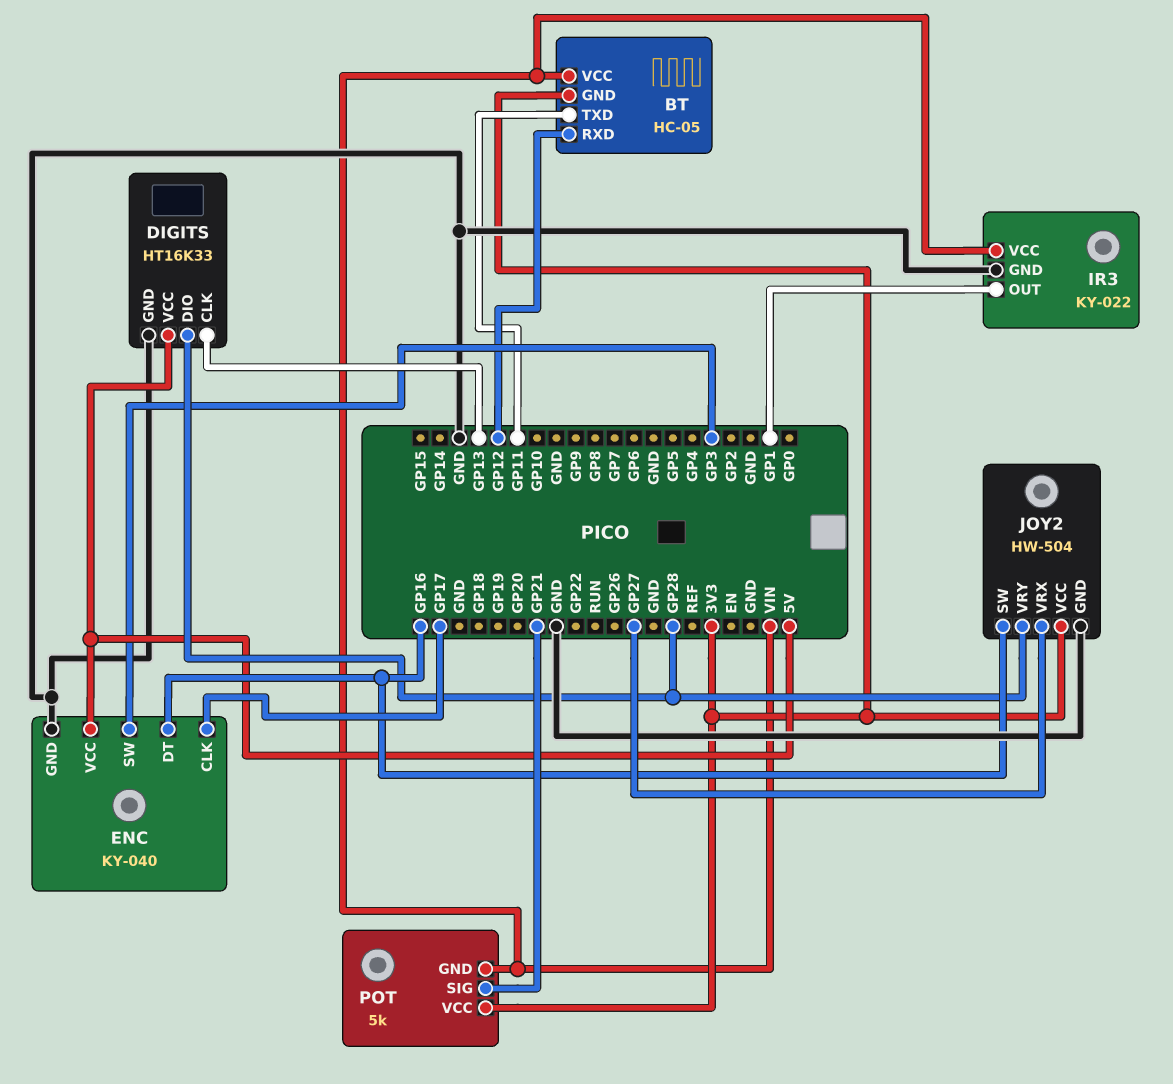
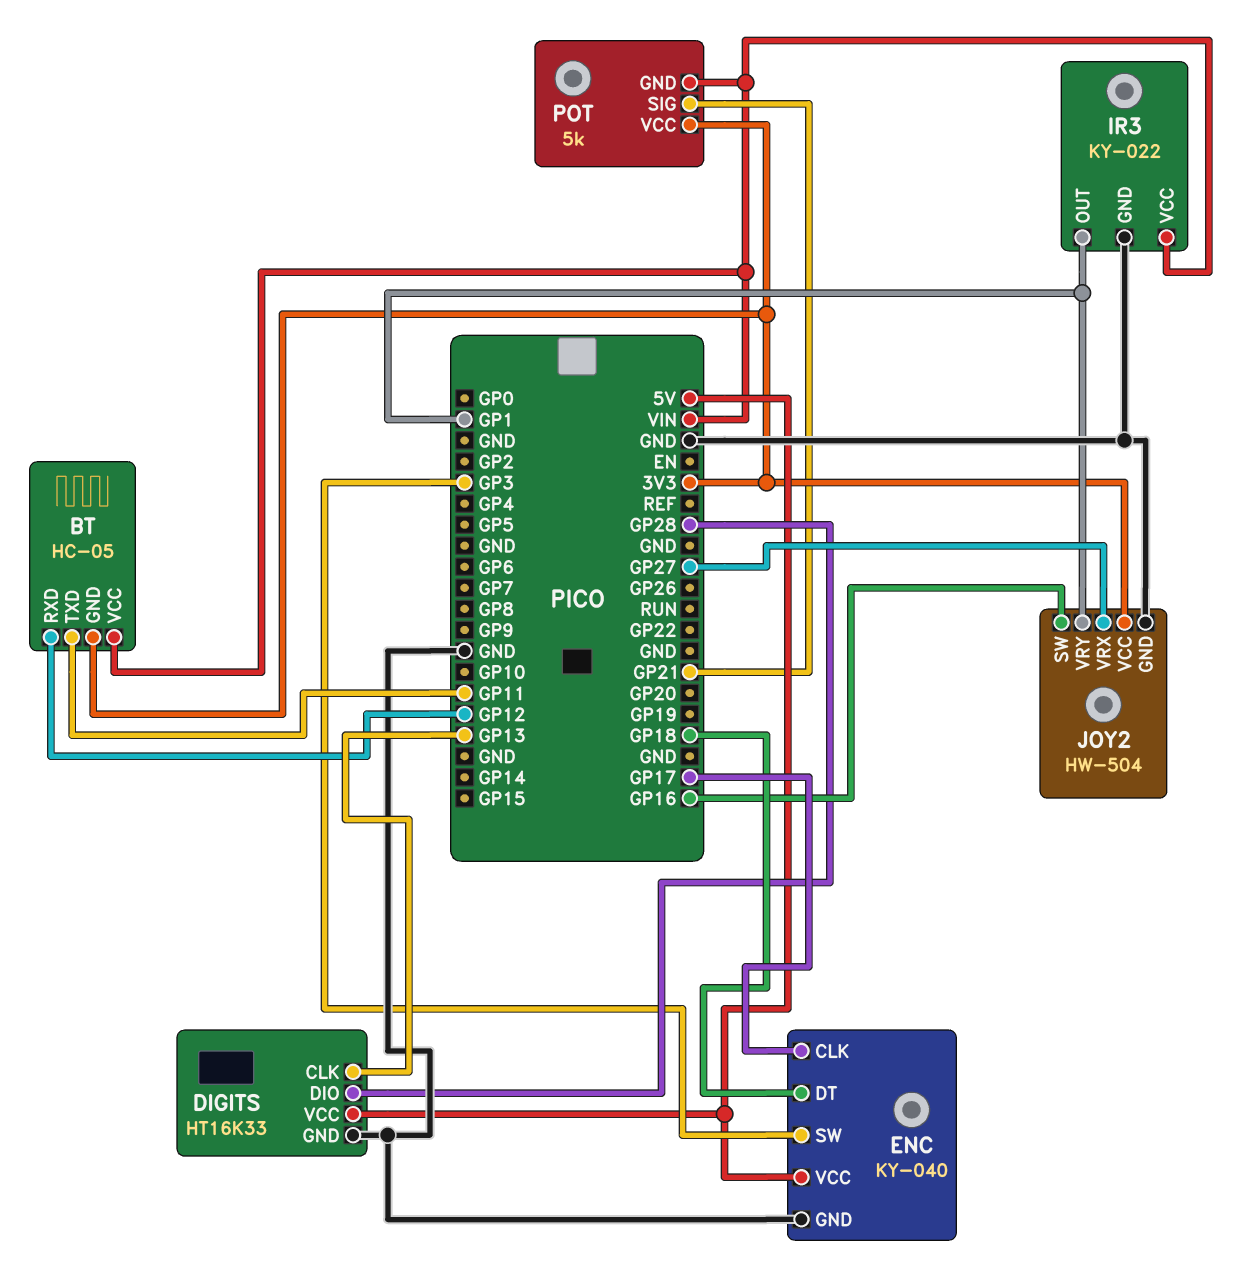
ENC pin DT: GP16 -> GP18
JOY2 pin VRY: GP28 -> GP1

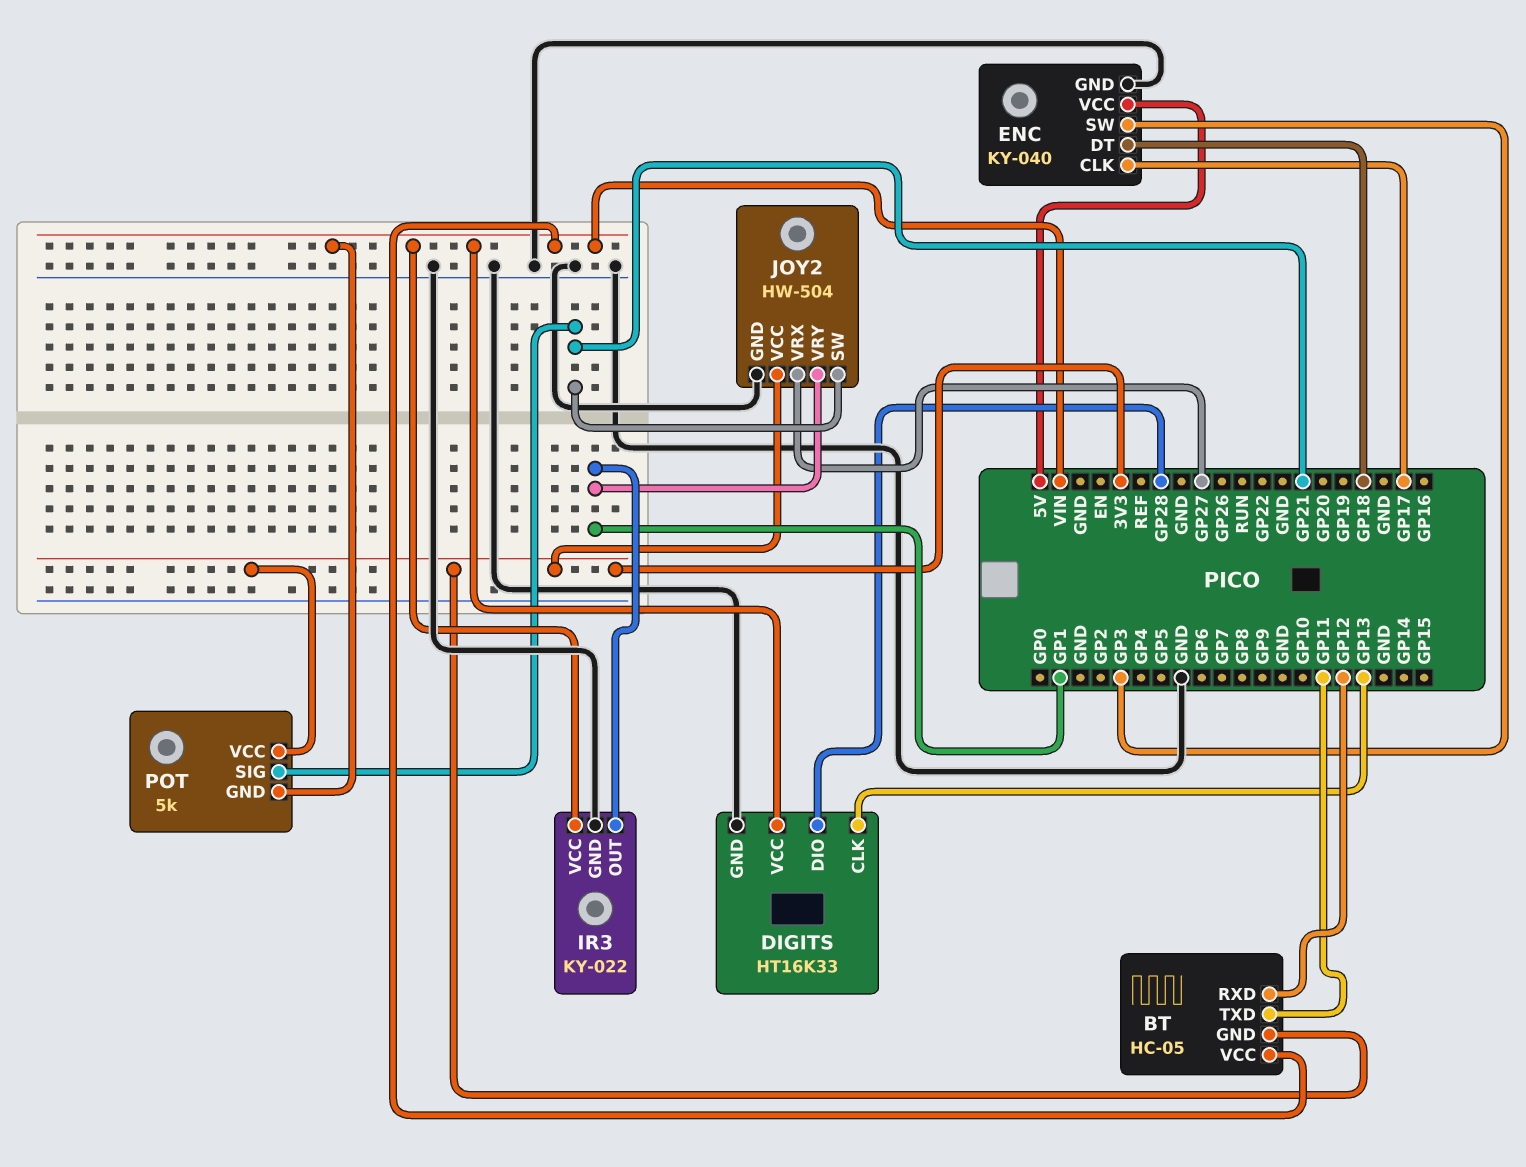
DIGITS pin VCC: 5V -> VIN
JOY2 pin SW: GP16 -> GP21

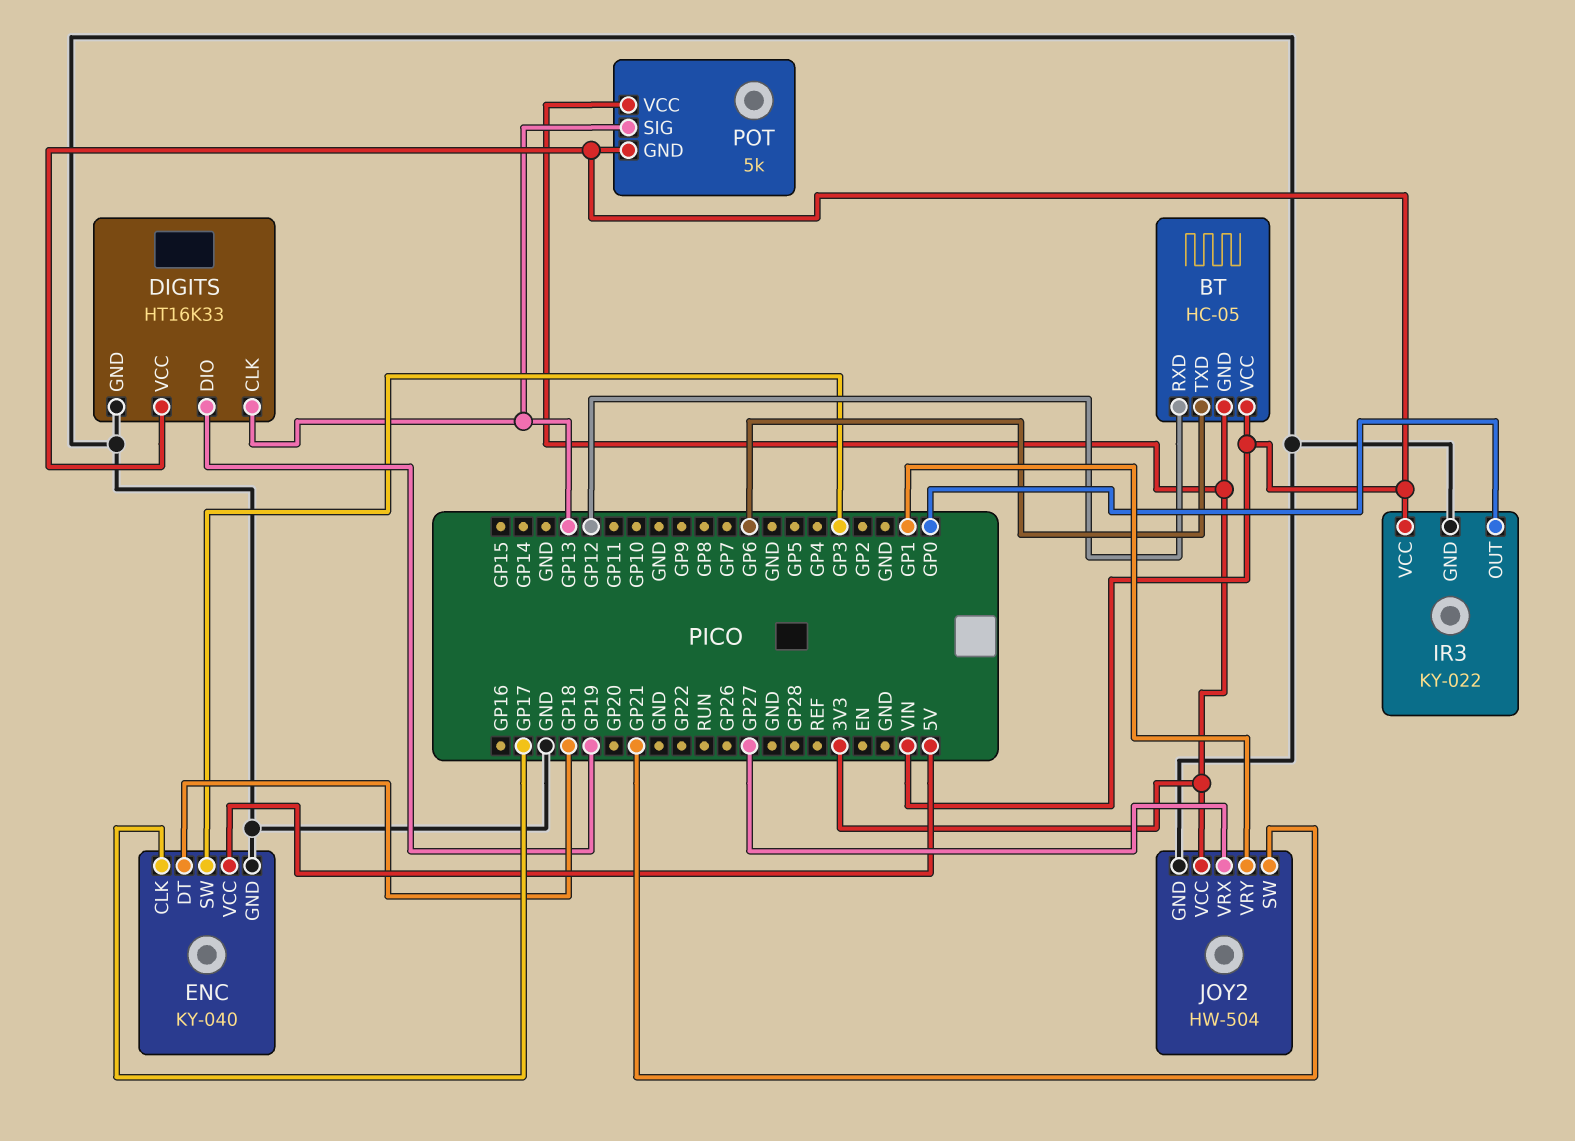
BT pin TXD: GP11 -> GP6
DIGITS pin DIO: GP28 -> GP19
IR3 pin OUT: GP1 -> GP0
POT pin SIG: GP21 -> GP13

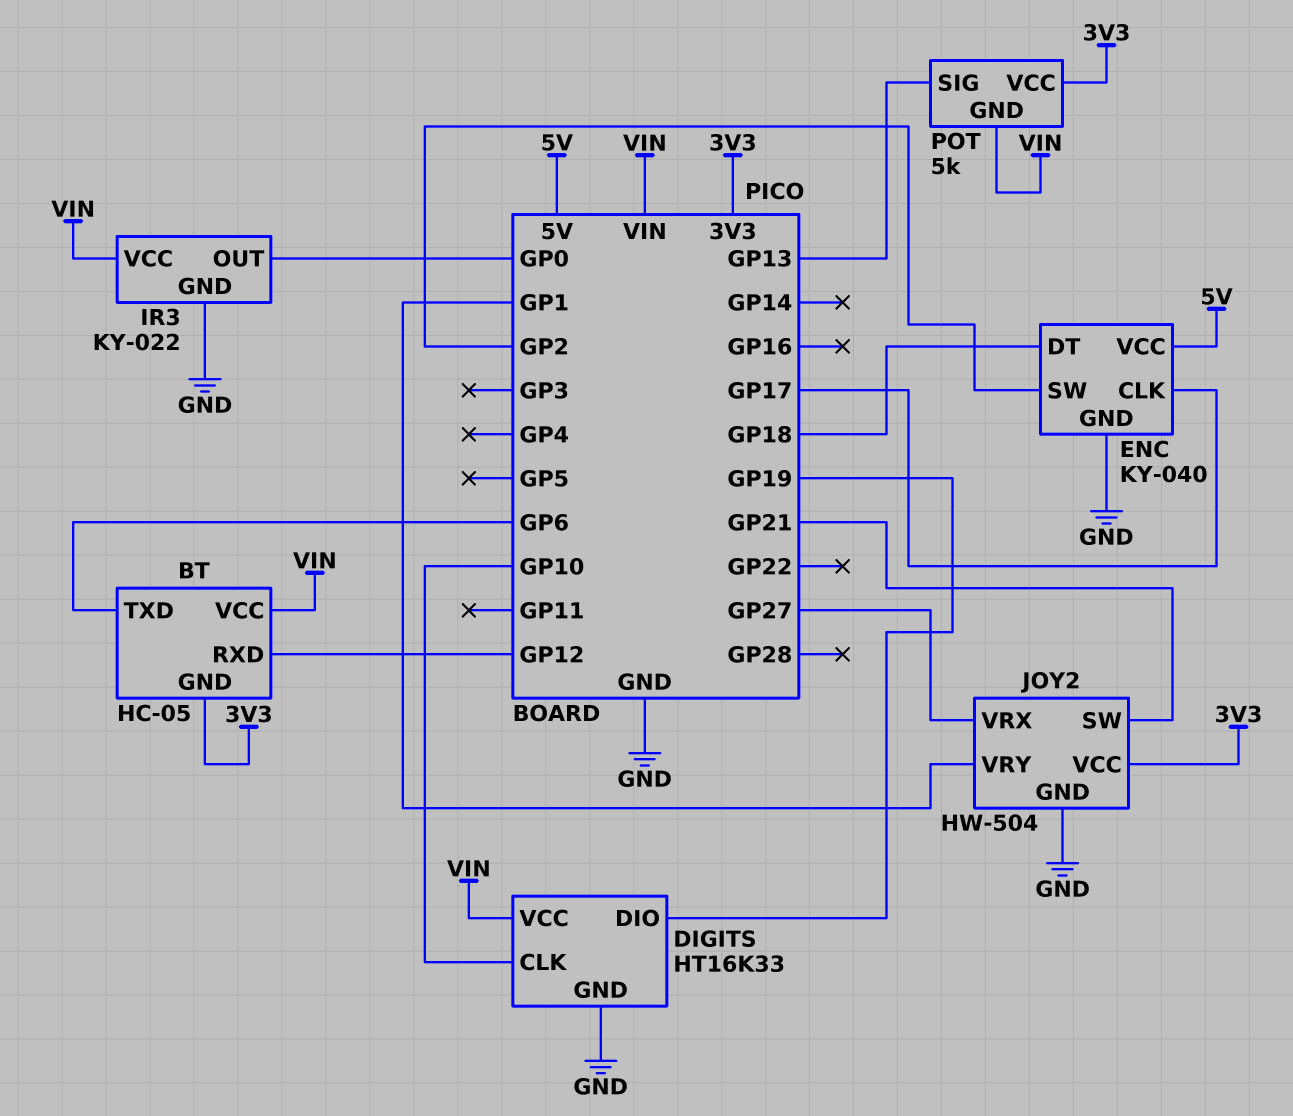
DIGITS pin CLK: GP13 -> GP10
ENC pin SW: GP3 -> GP2

